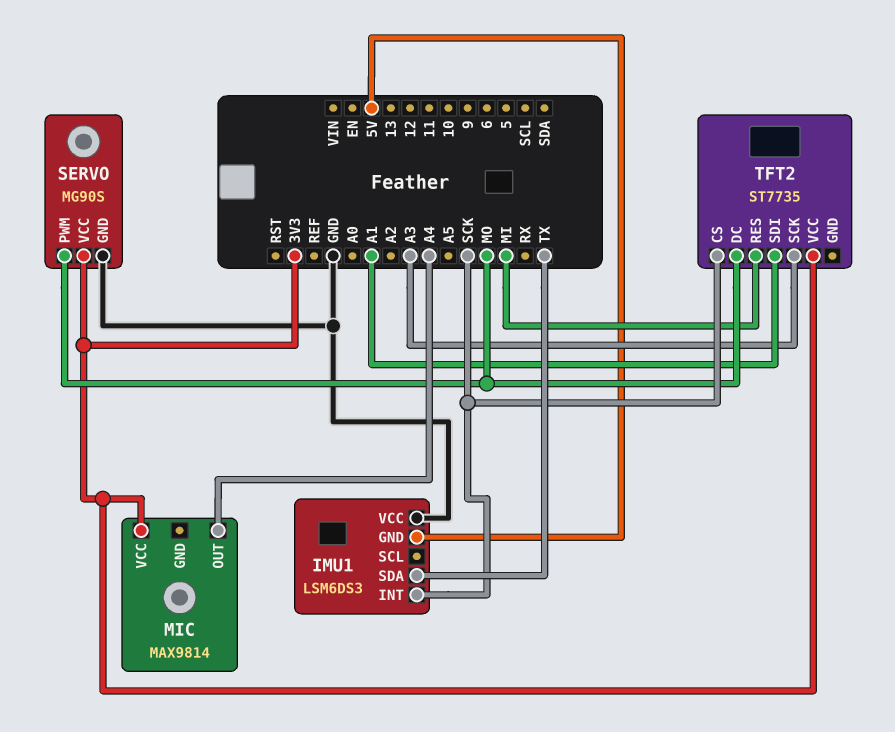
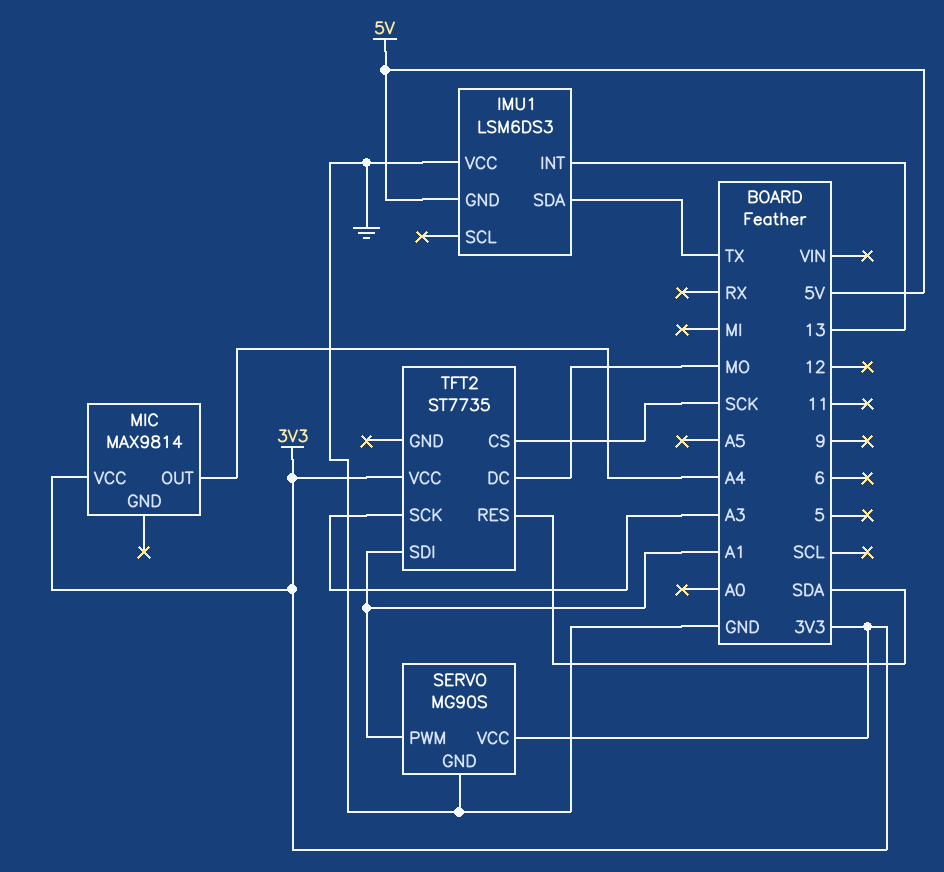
IMU1 pin INT: SCK -> 13
SERVO pin PWM: MO -> A1
TFT2 pin RES: MI -> SDA

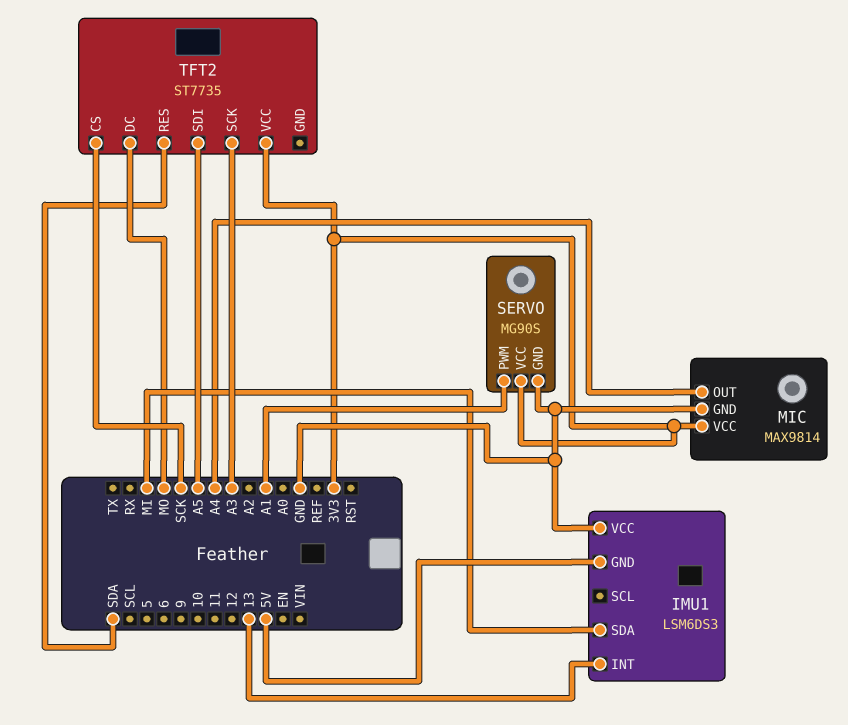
IMU1 pin SDA: TX -> MI
MIC pin GND: none -> GND
TFT2 pin SDI: A1 -> A5

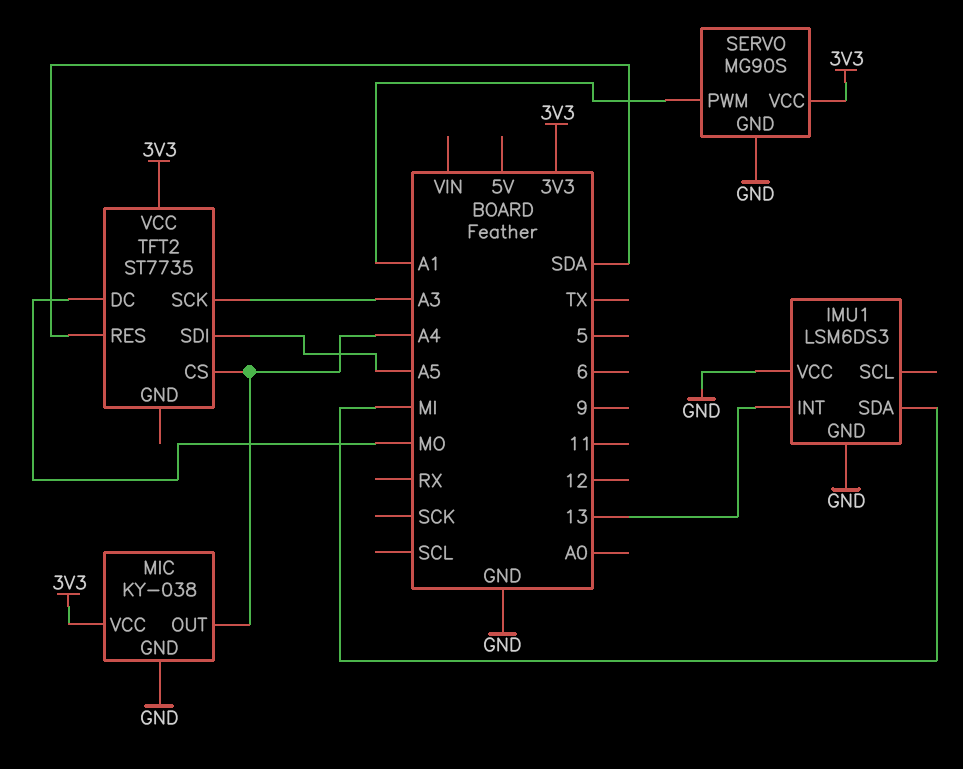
IMU1 pin GND: 5V -> GND
MIC: MAX9814 -> KY-038
TFT2 pin CS: SCK -> A4

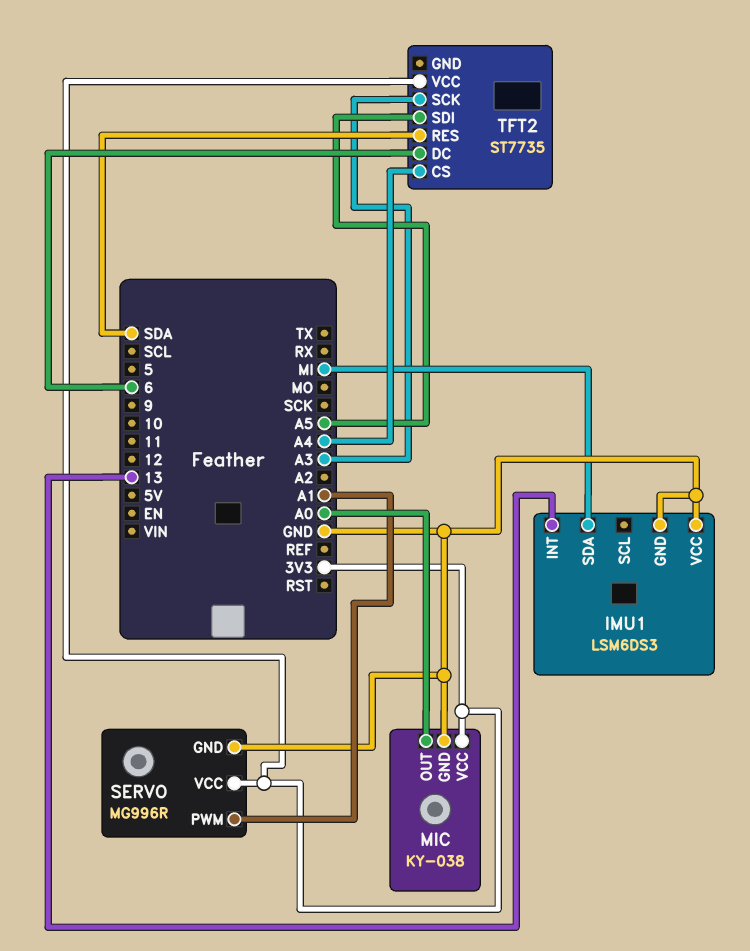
MIC pin OUT: A4 -> A0
SERVO: MG90S -> MG996R
TFT2 pin DC: MO -> 6

